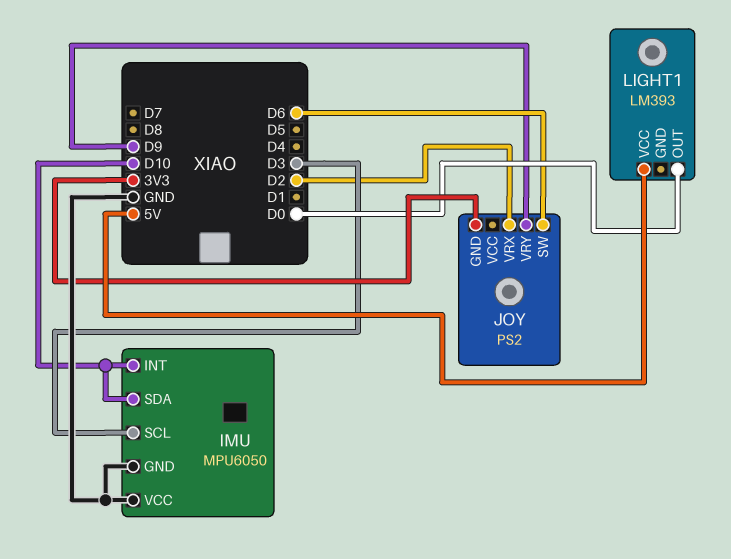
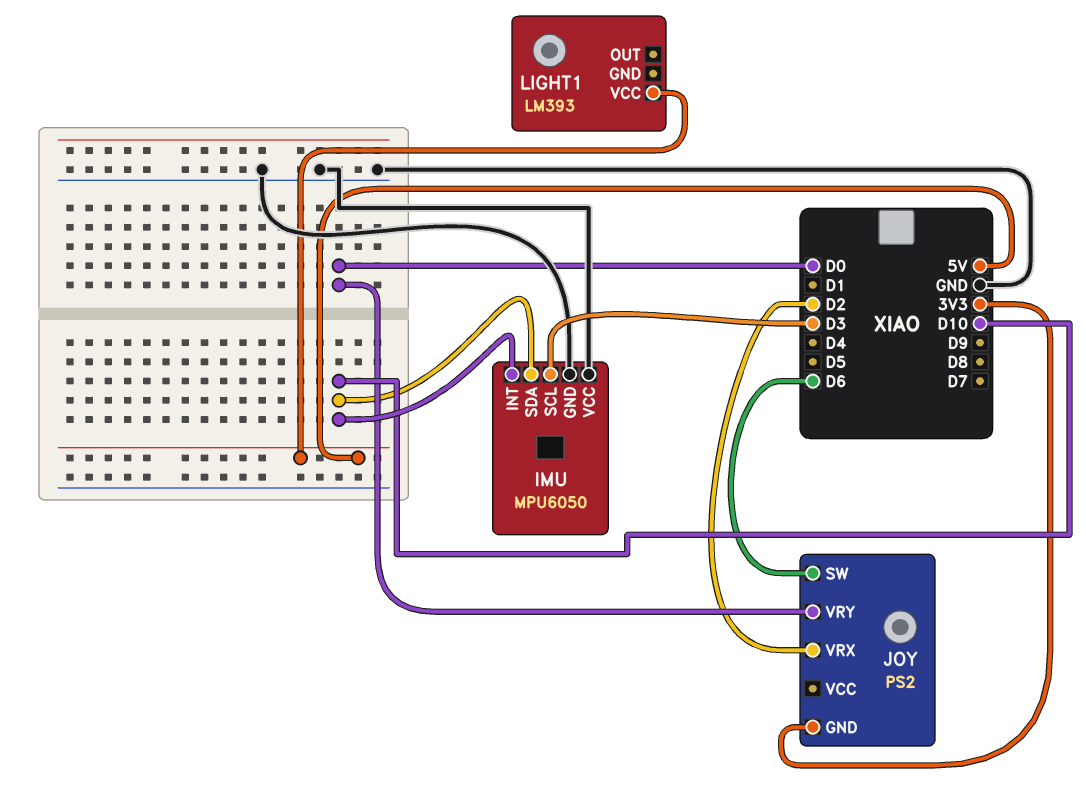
JOY pin VRY: D9 -> D0
LIGHT1 pin OUT: D0 -> none

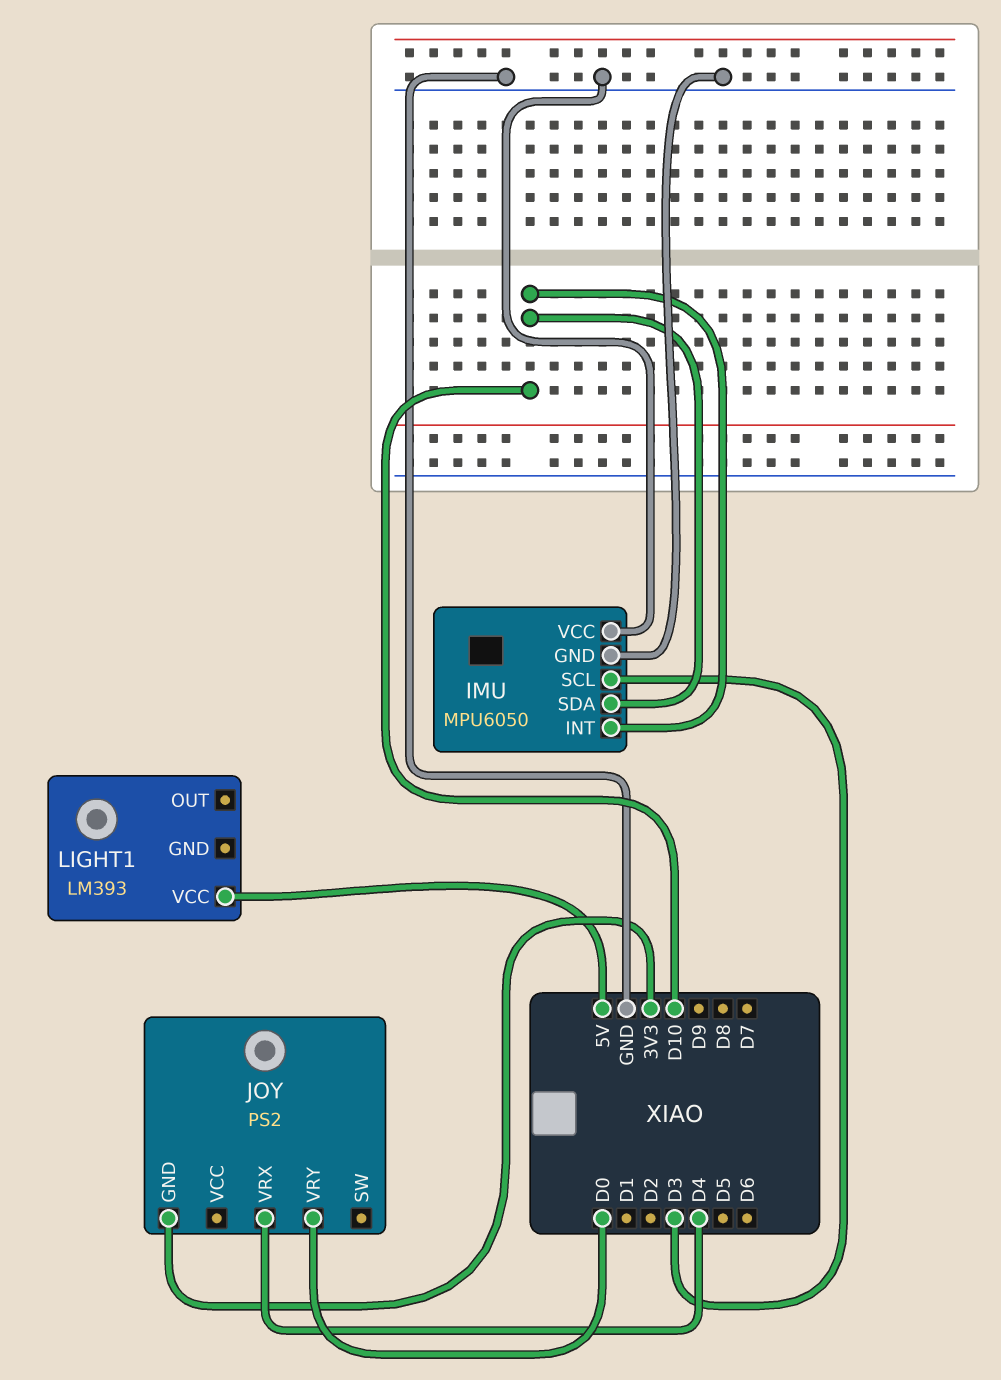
JOY pin SW: D6 -> none
JOY pin VRX: D2 -> D4

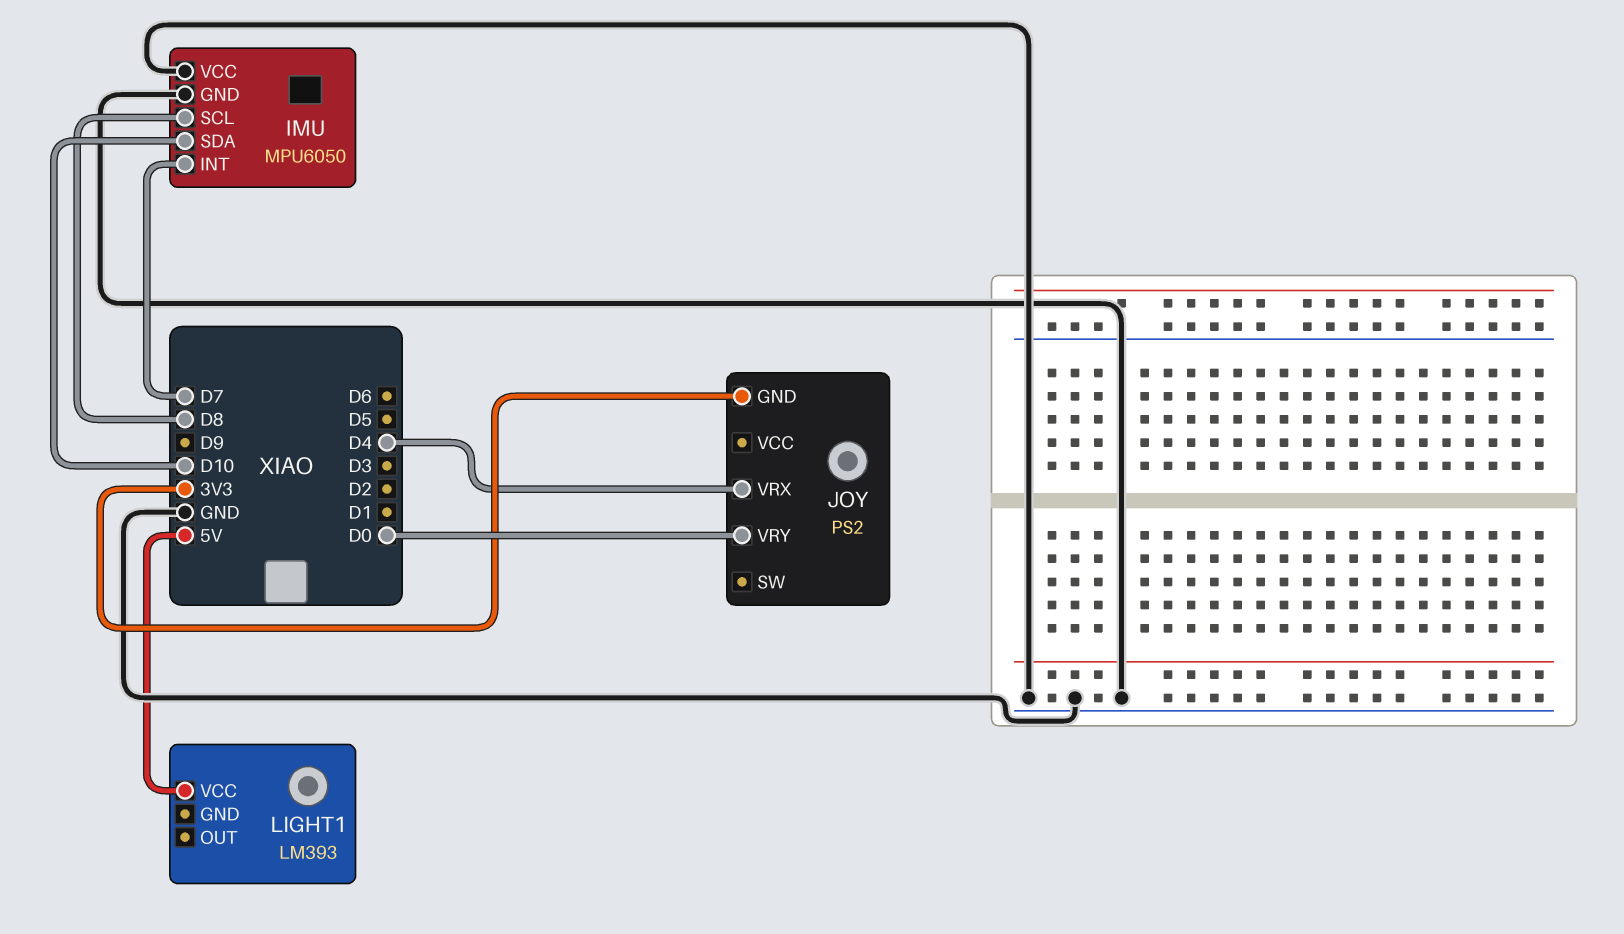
IMU pin INT: D10 -> D7
IMU pin SCL: D3 -> D8

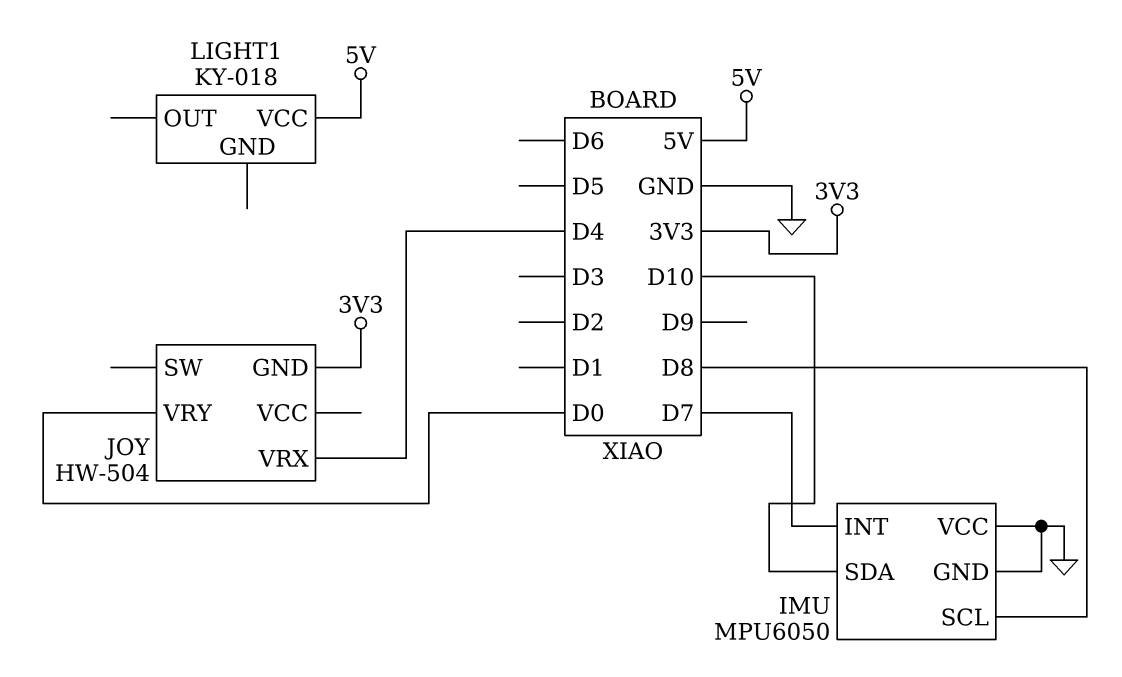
JOY: PS2 -> HW-504
LIGHT1: LM393 -> KY-018

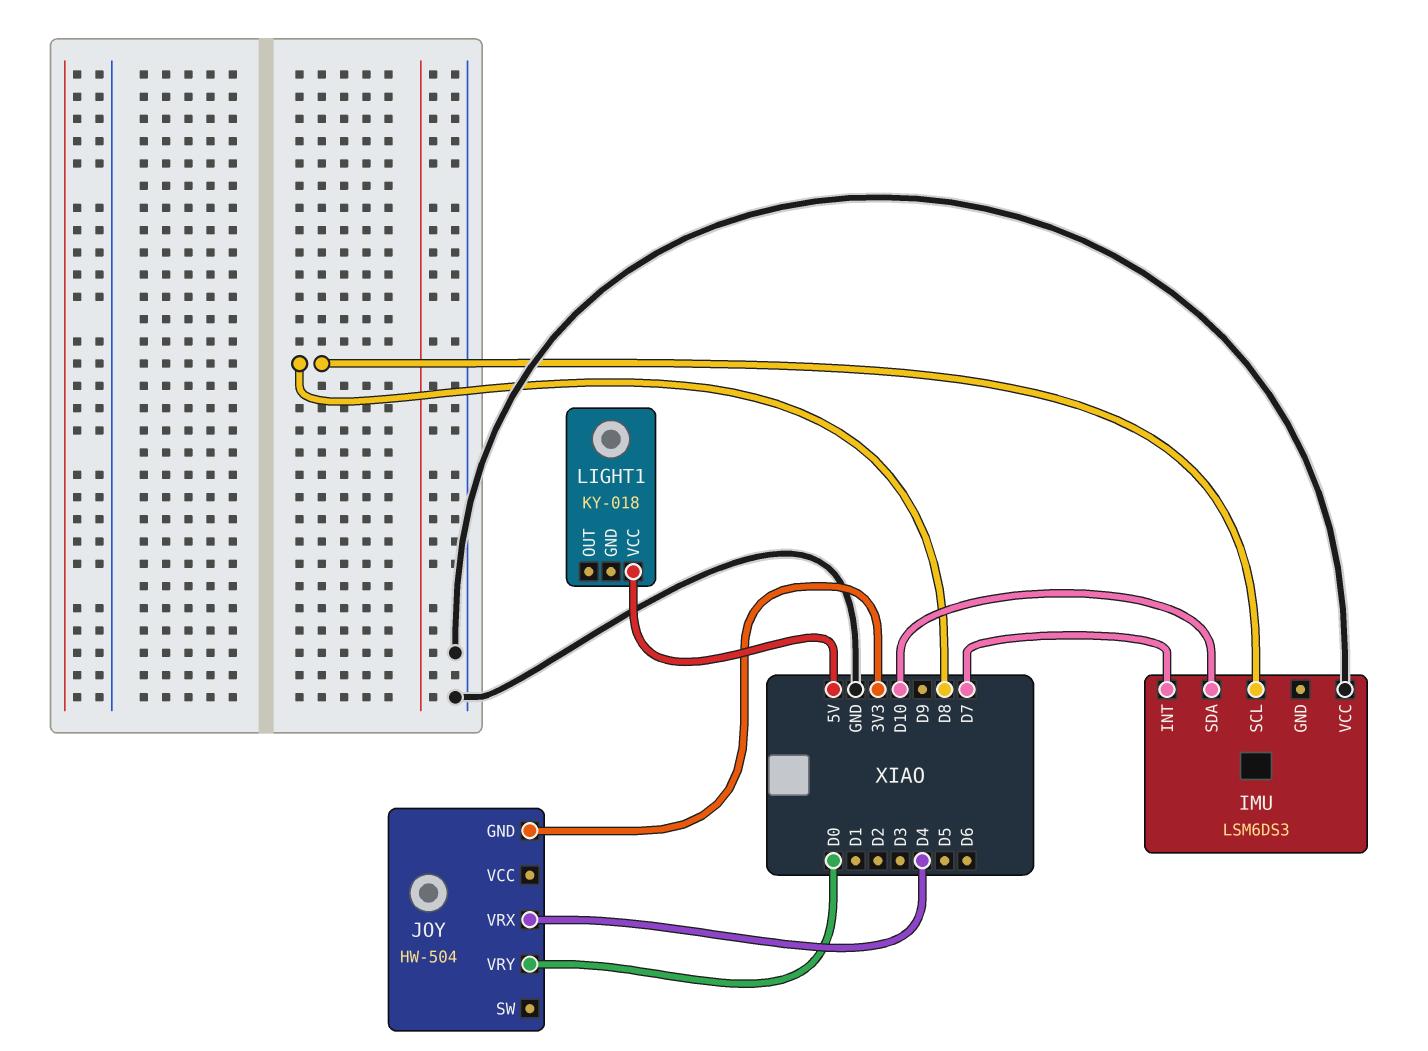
IMU: MPU6050 -> LSM6DS3
IMU pin GND: GND -> none

